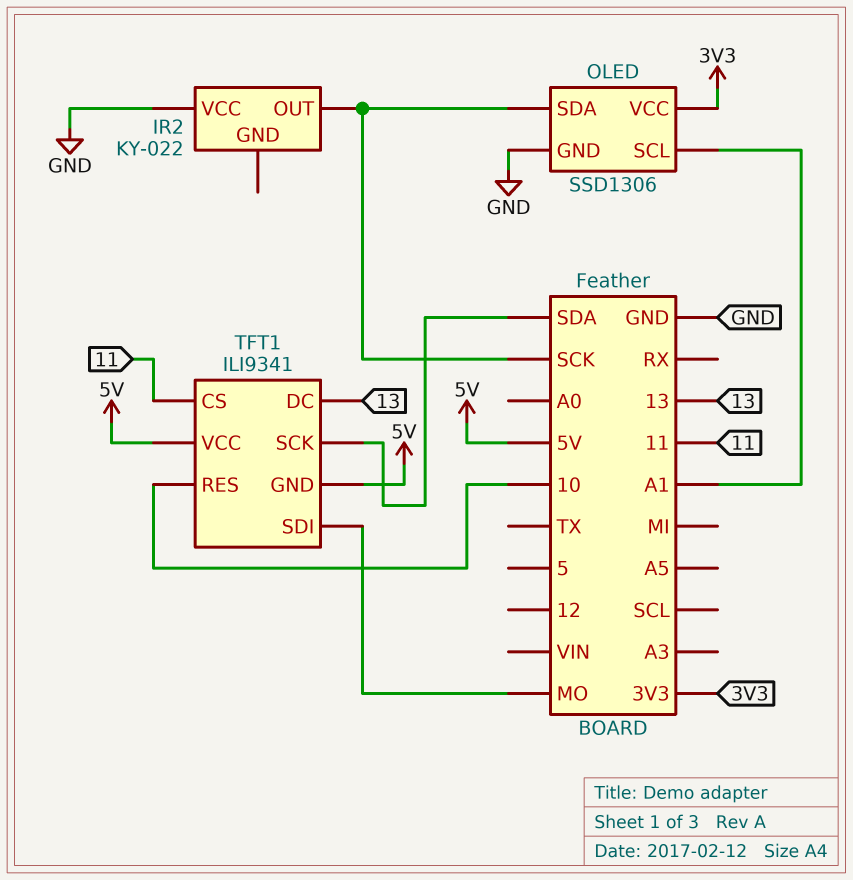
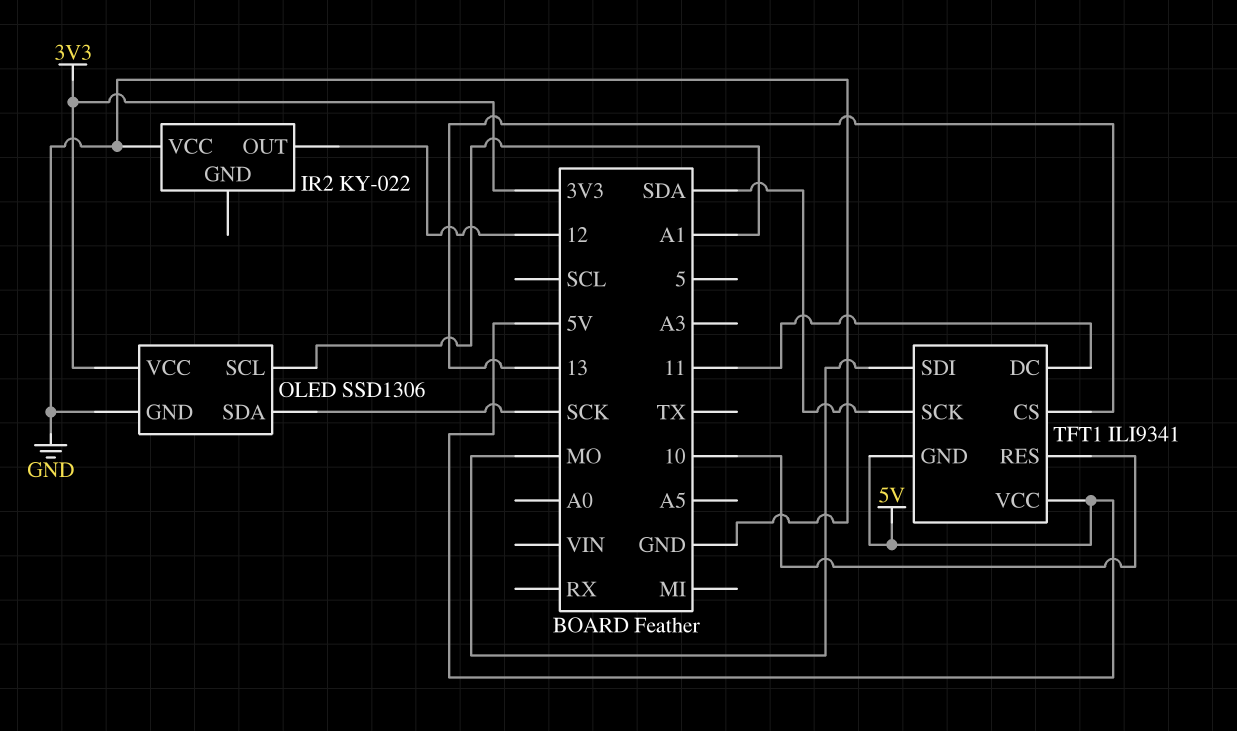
IR2 pin OUT: SCK -> 12
TFT1 pin CS: 11 -> 13
TFT1 pin DC: 13 -> 11

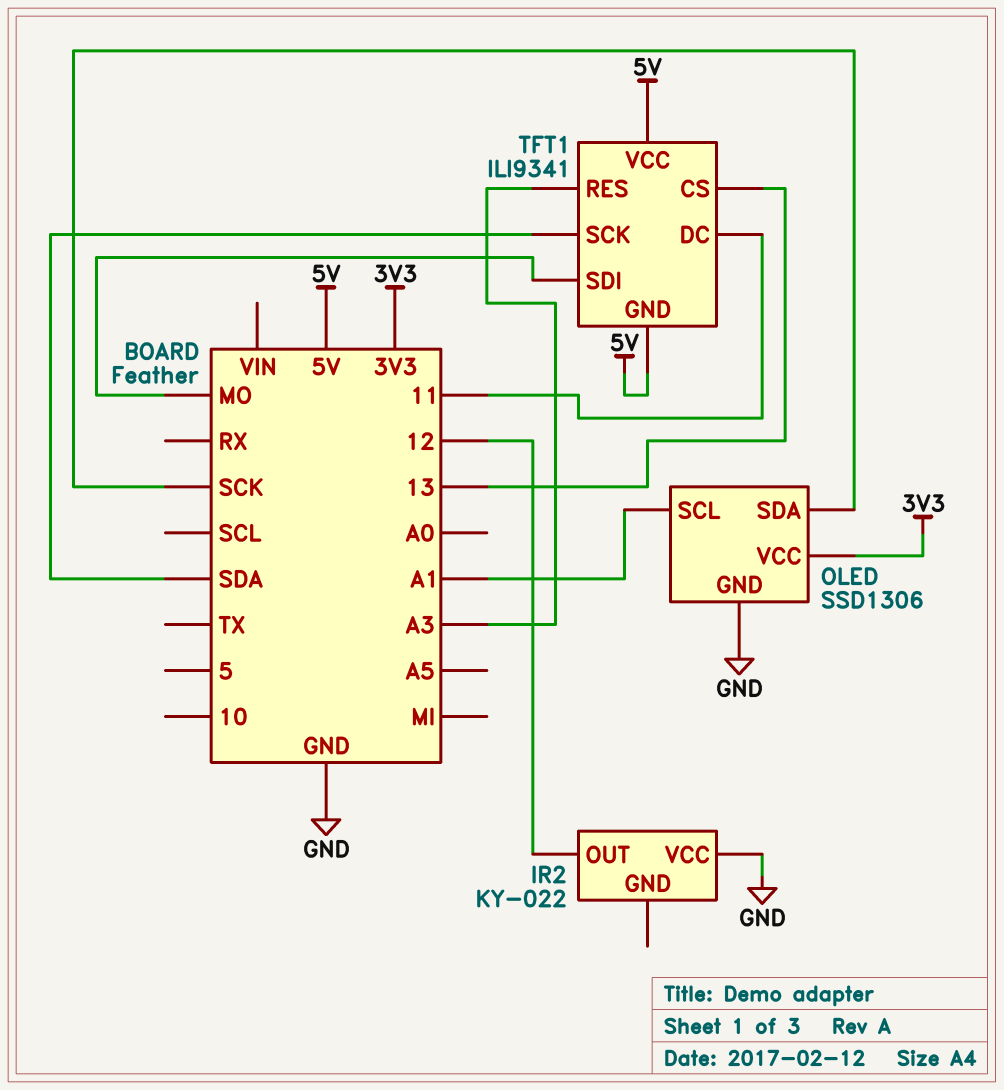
TFT1 pin RES: 10 -> A3

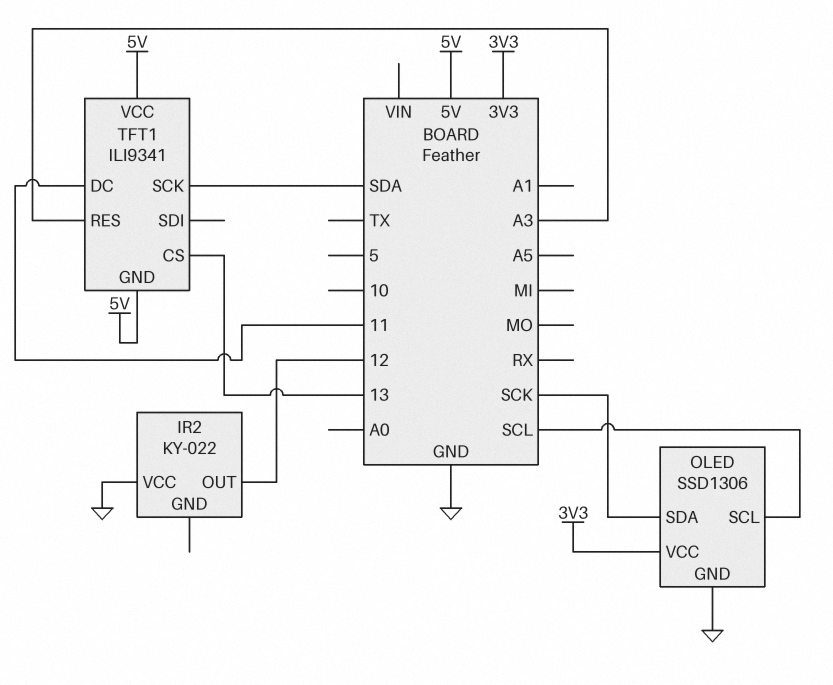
OLED pin SCL: A1 -> SCL
TFT1 pin SDI: MO -> none

